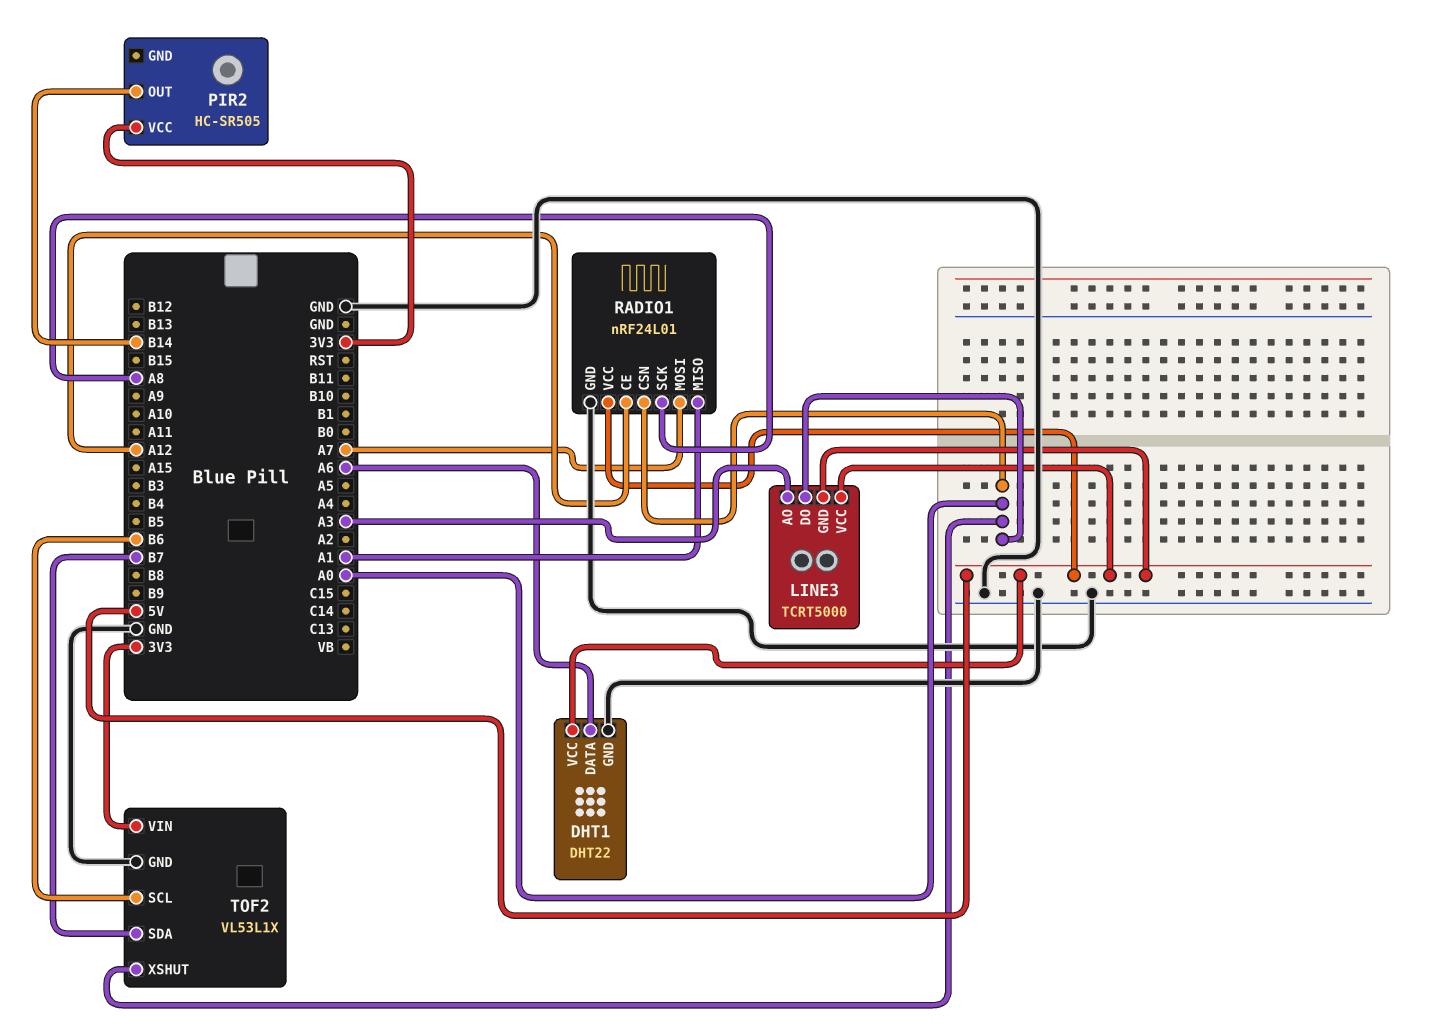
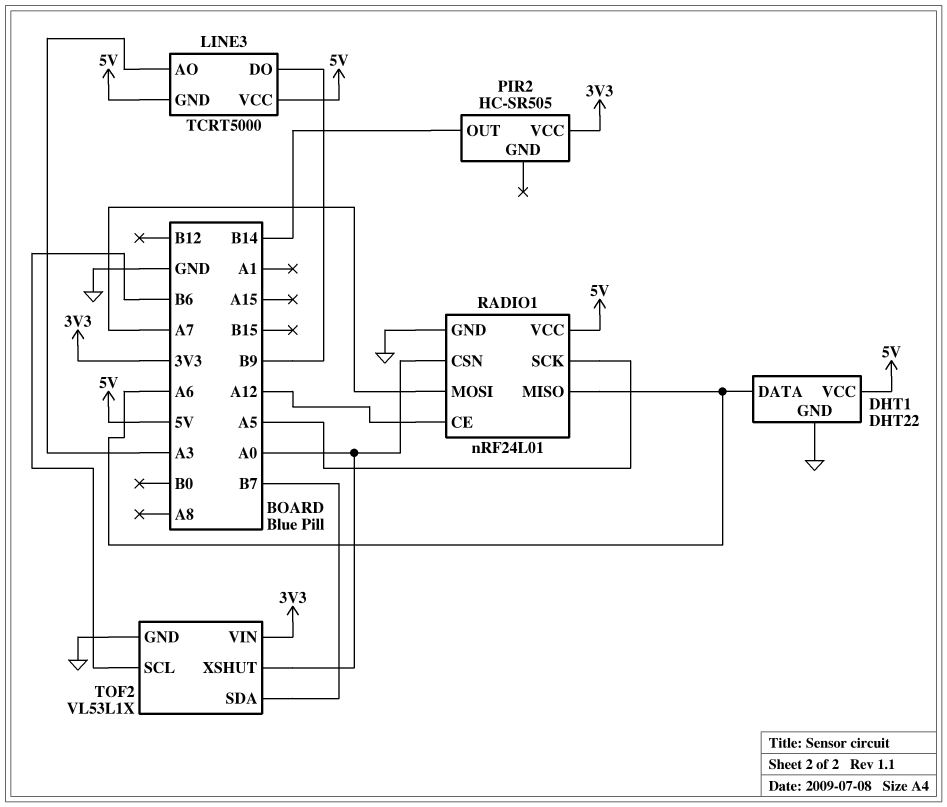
LINE3 pin DO: A0 -> B9
RADIO1 pin MISO: A1 -> A6
RADIO1 pin SCK: A8 -> A5

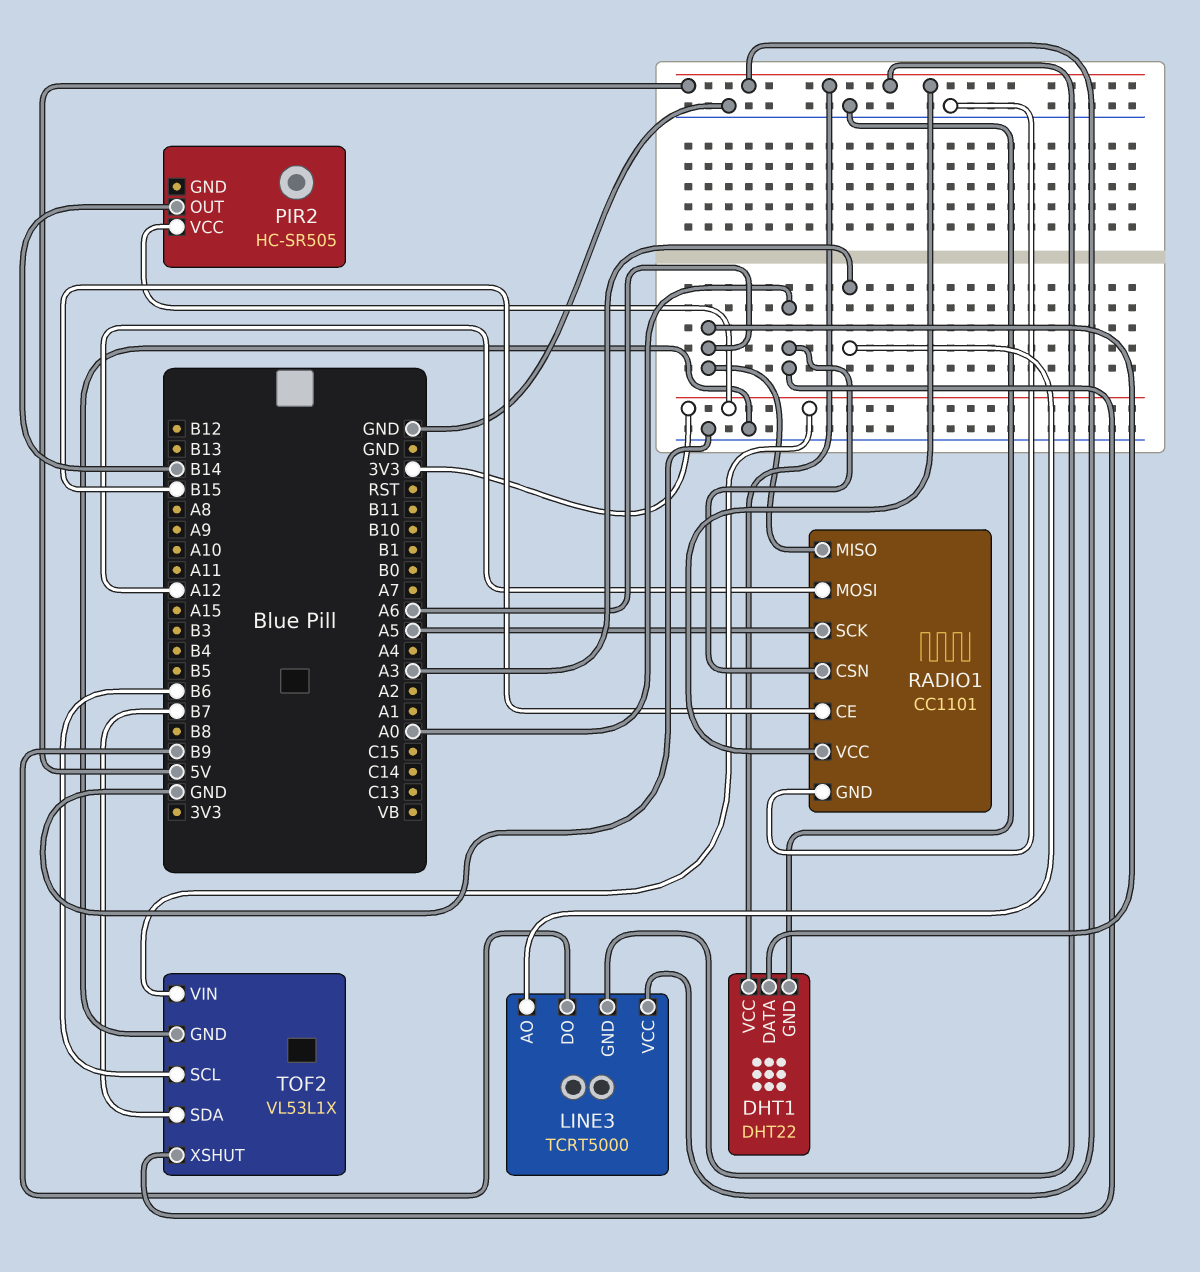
RADIO1: nRF24L01 -> CC1101
RADIO1 pin CE: A12 -> B15
RADIO1 pin MOSI: A7 -> A12

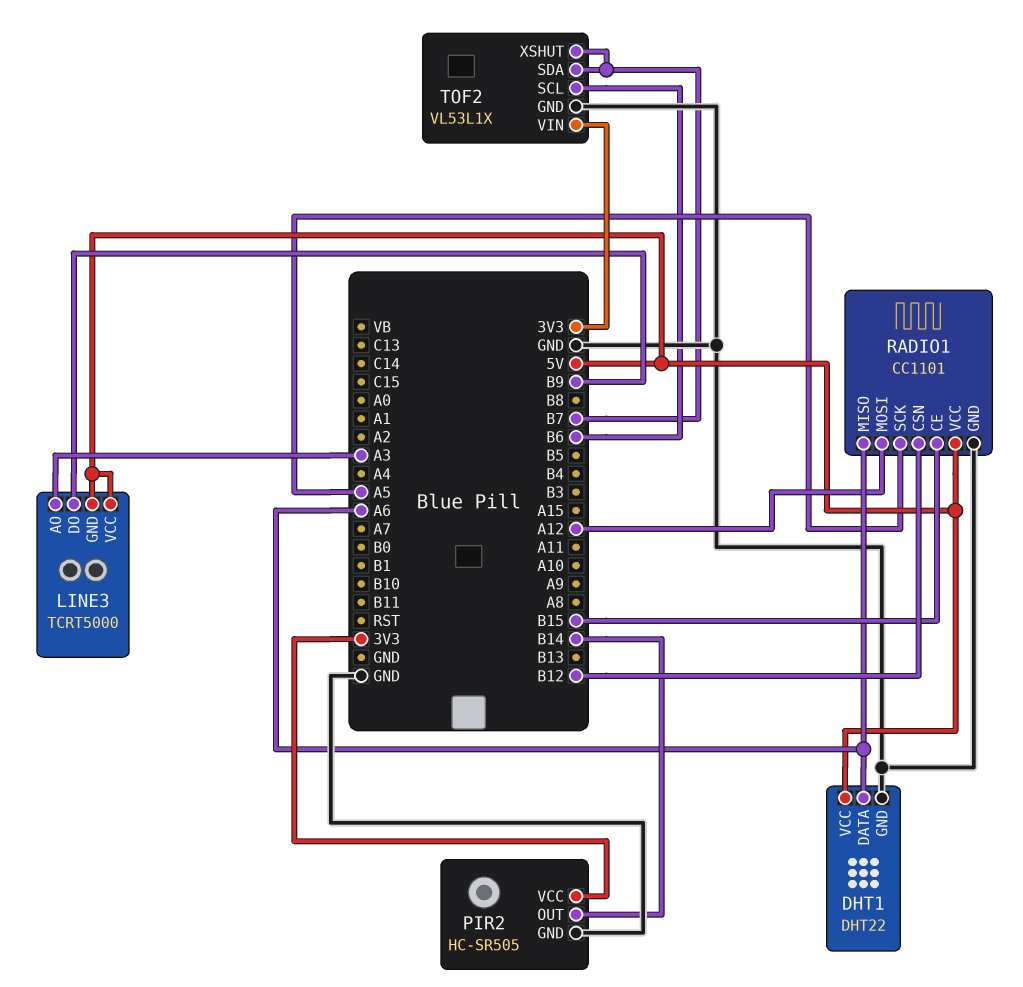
PIR2 pin GND: none -> GND
RADIO1 pin CSN: A0 -> B12
TOF2 pin XSHUT: A0 -> B7

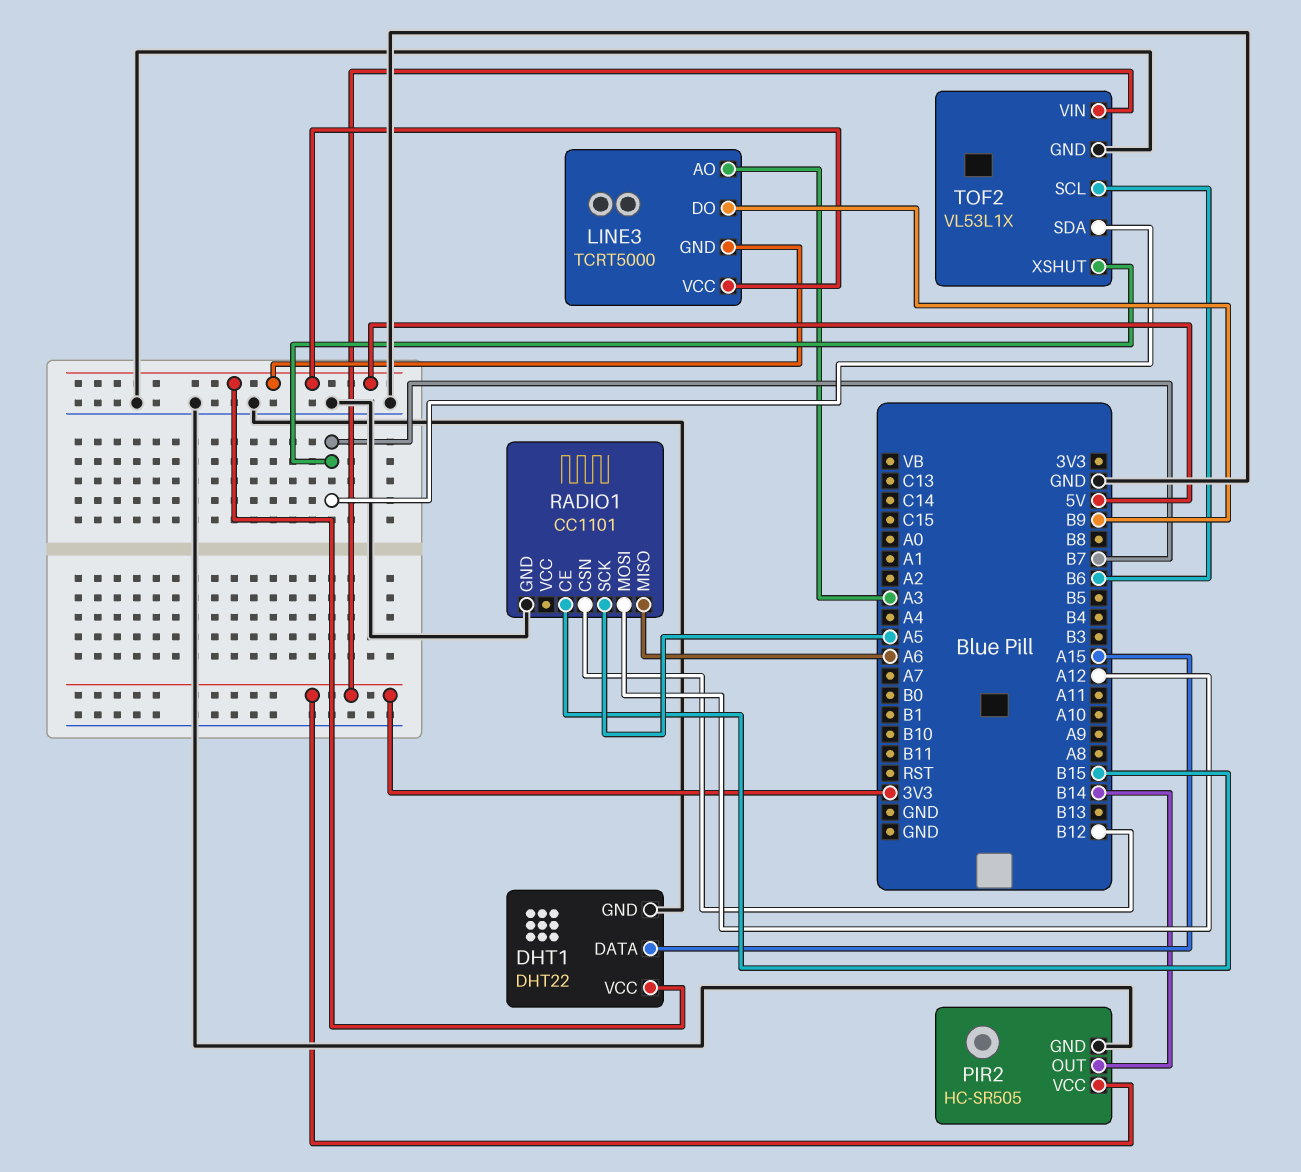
DHT1 pin DATA: A6 -> A15
RADIO1 pin VCC: 5V -> none

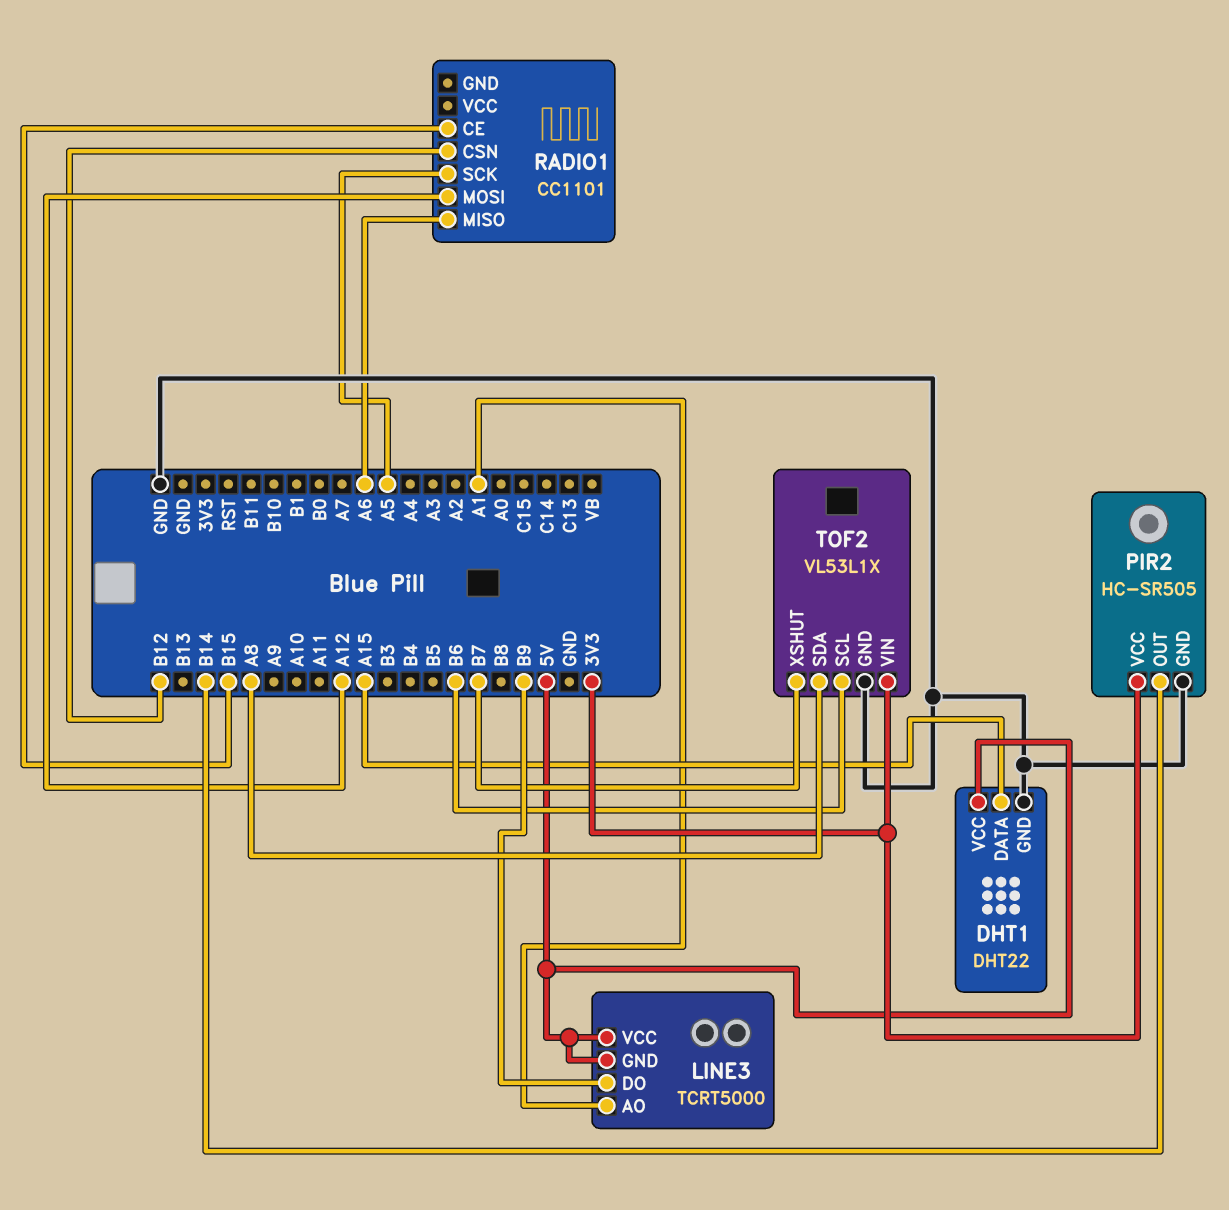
LINE3 pin AO: A3 -> A1
RADIO1 pin GND: GND -> none
TOF2 pin SDA: B7 -> A8

